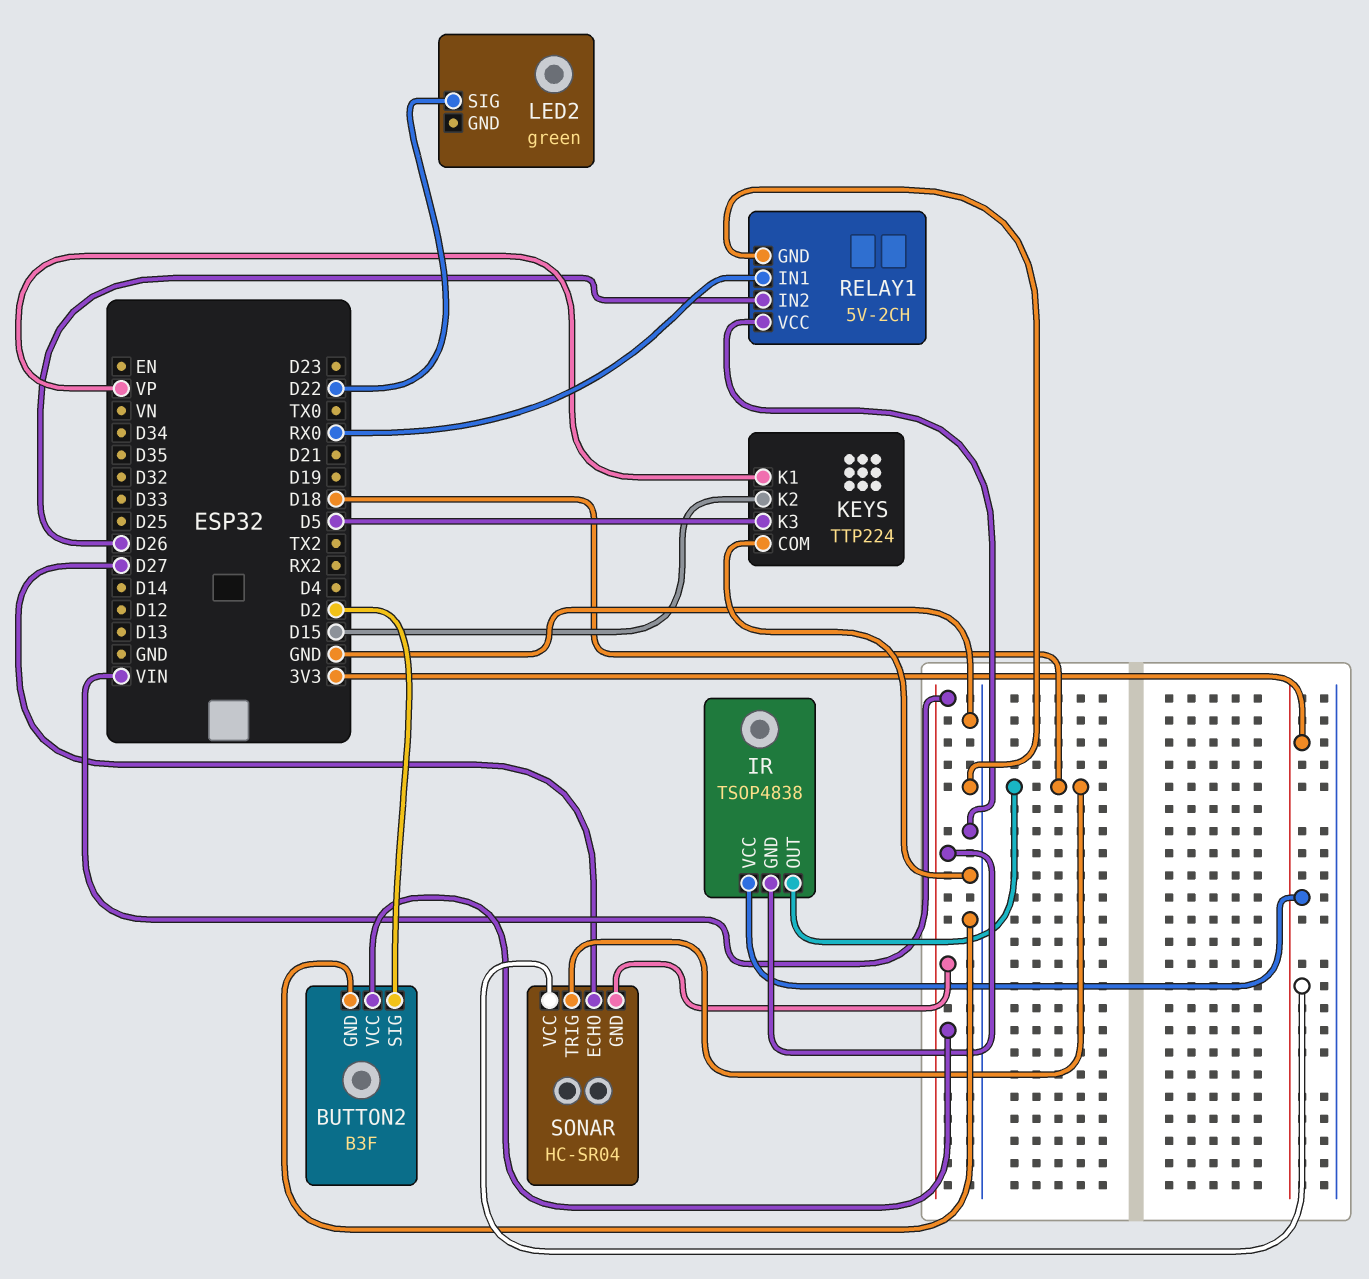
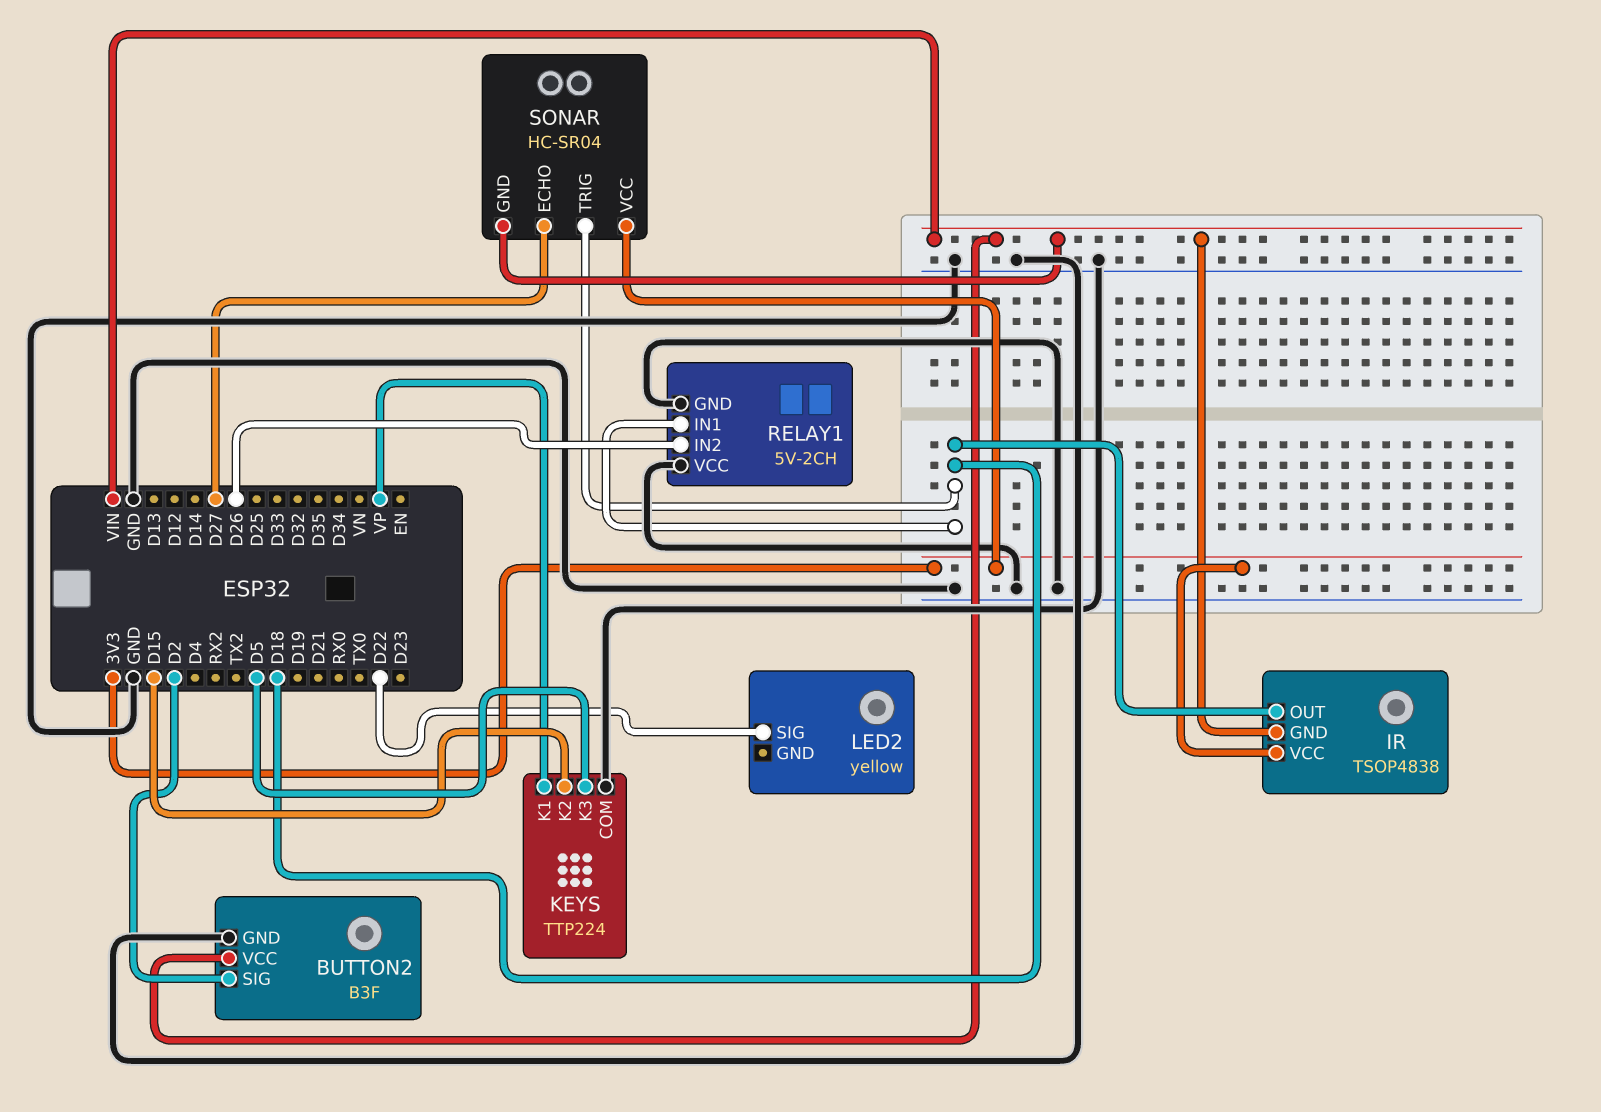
LED2: green -> yellow
RELAY1 pin IN1: RX0 -> D18

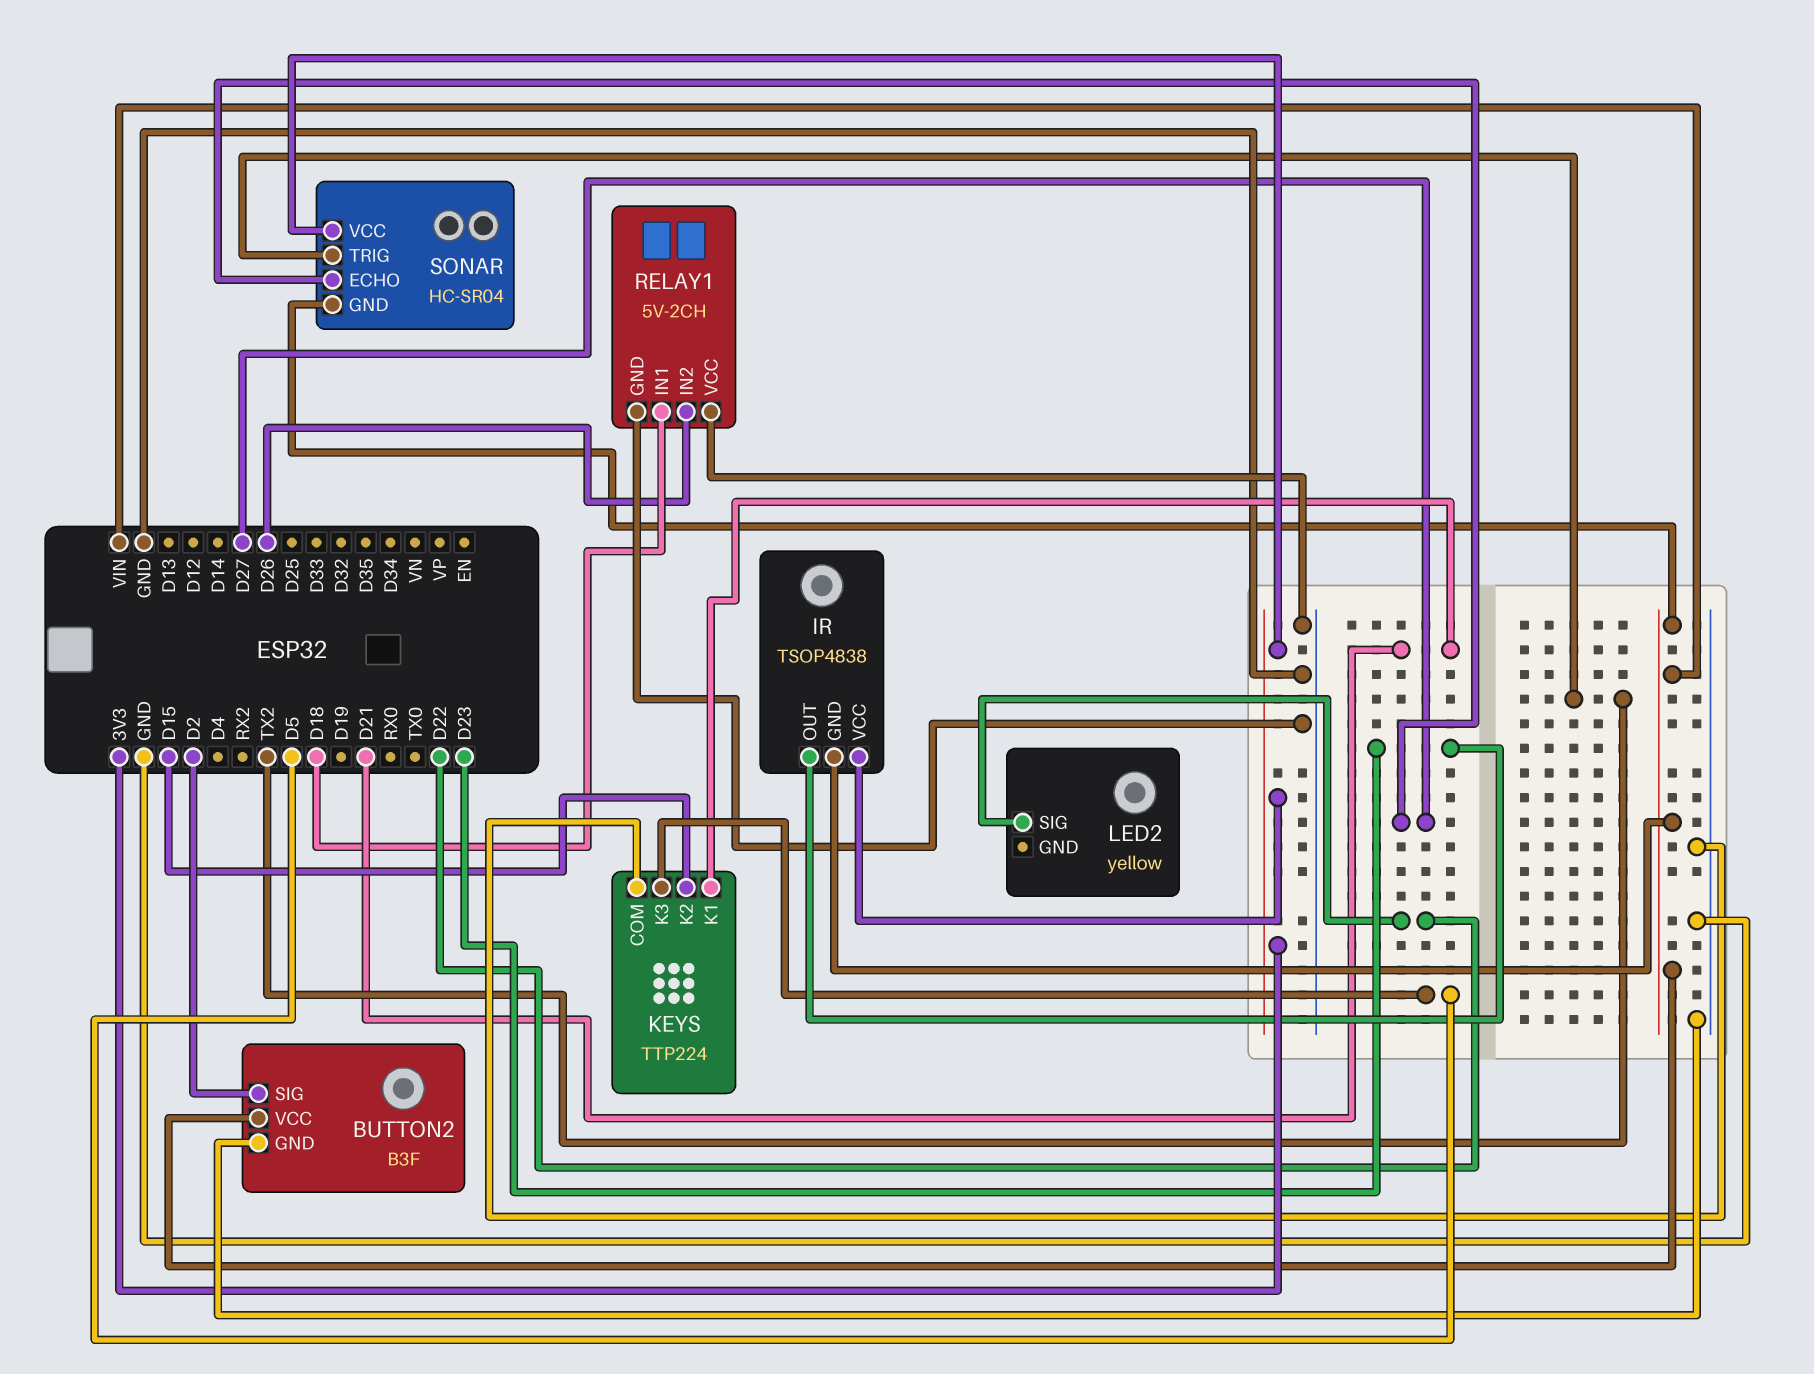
IR pin OUT: D18 -> D23
KEYS pin K1: VP -> D21
SONAR pin TRIG: D18 -> TX2

